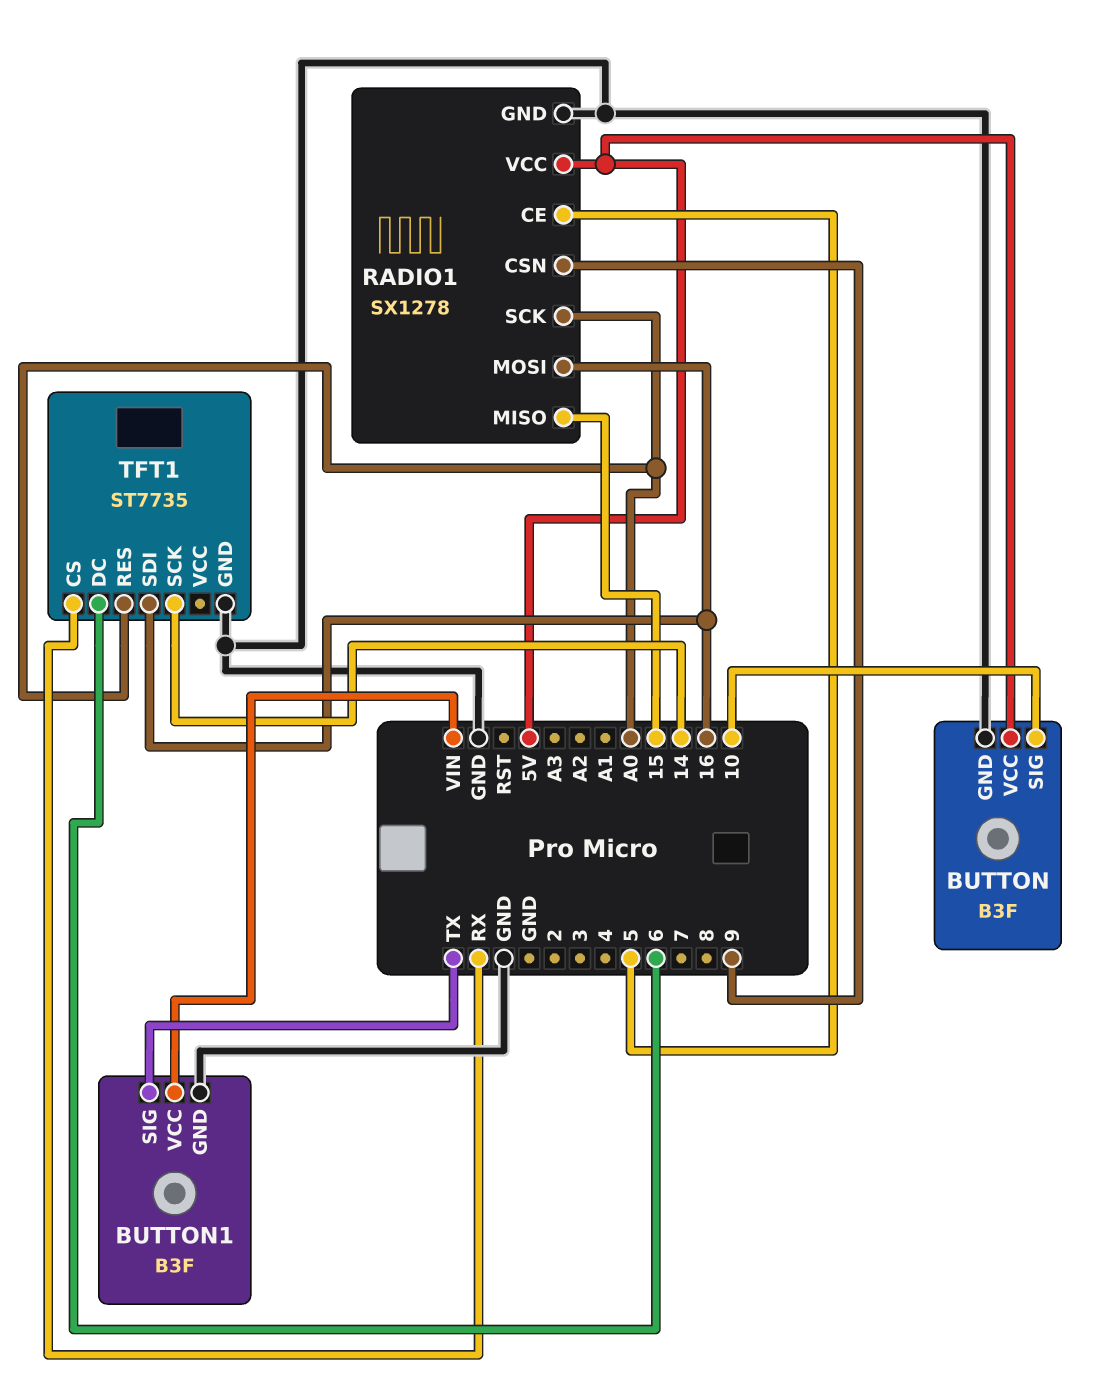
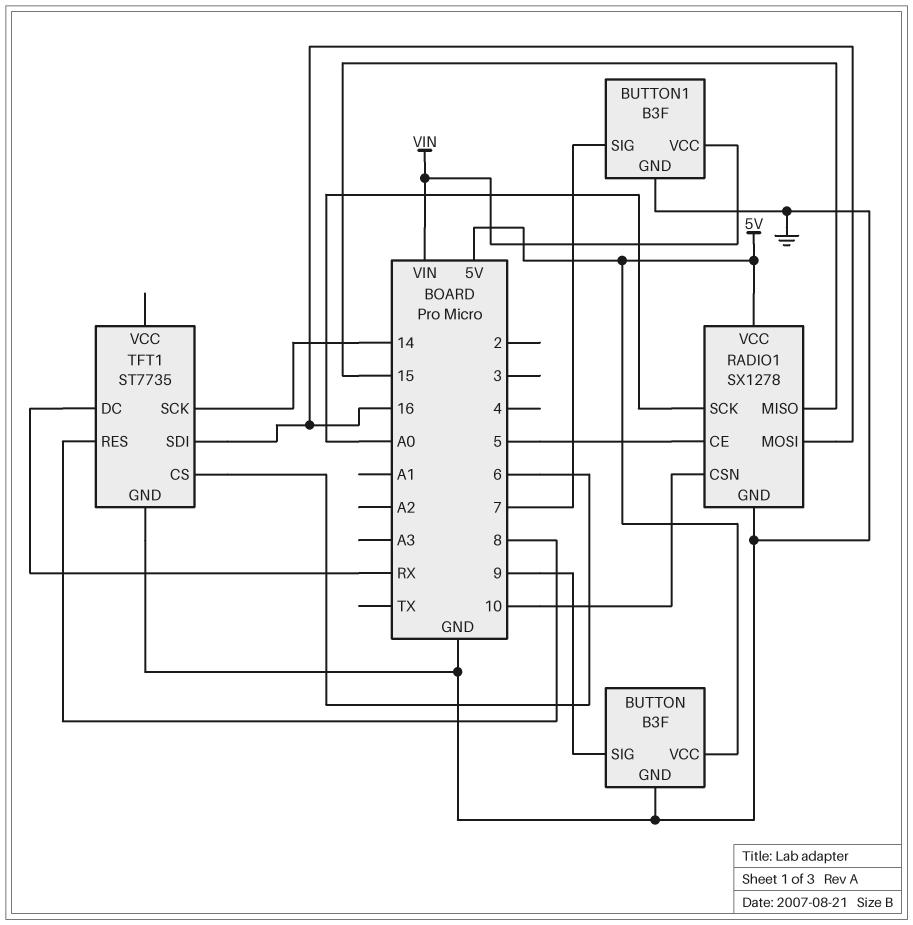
BUTTON pin SIG: 10 -> 9
BUTTON1 pin SIG: TX -> 7
RADIO1 pin CSN: 9 -> 10
TFT1 pin CS: RX -> 6
TFT1 pin DC: 6 -> RX
TFT1 pin RES: A0 -> 8

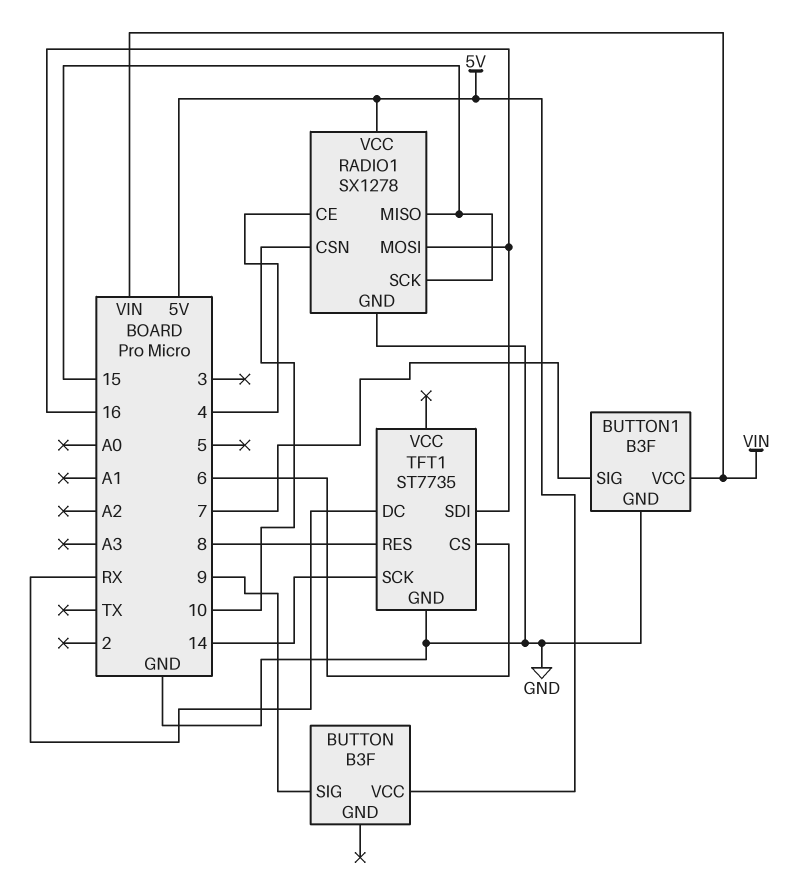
BUTTON pin GND: GND -> none
RADIO1 pin CE: 5 -> 4
RADIO1 pin SCK: A0 -> 15

